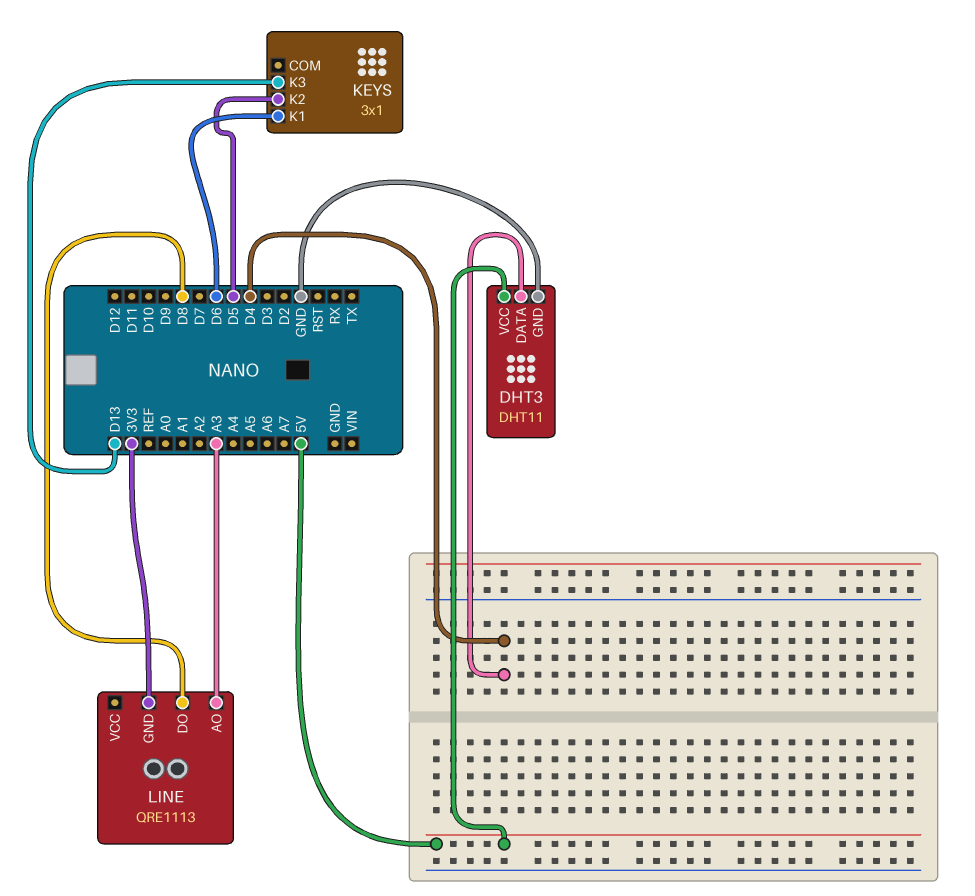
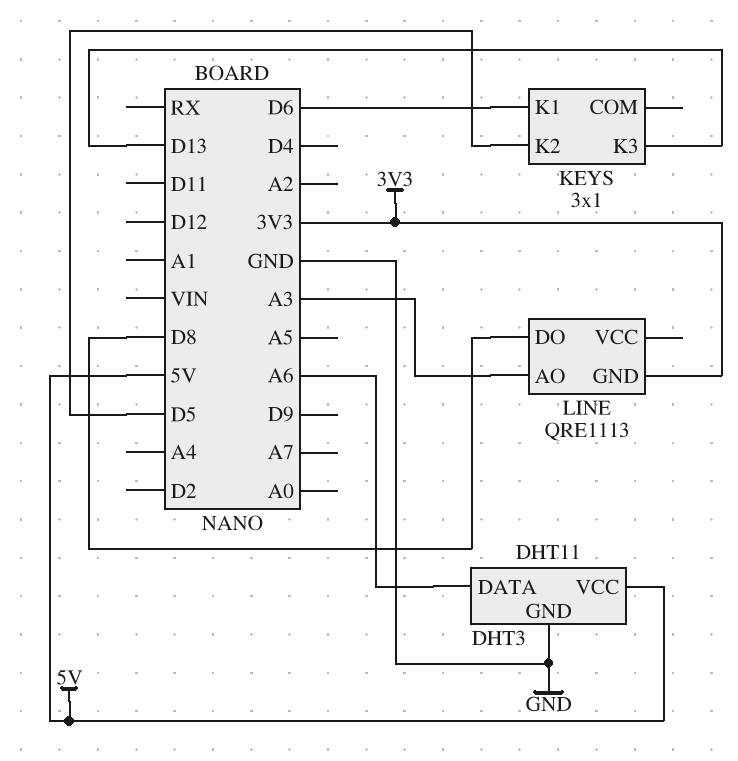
DHT3 pin DATA: D4 -> A6

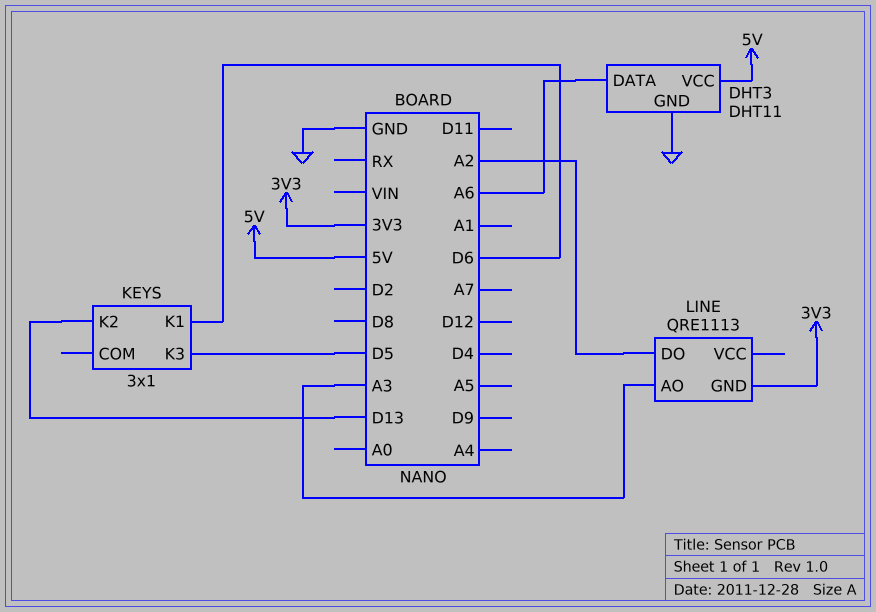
KEYS pin K2: D5 -> D13
KEYS pin K3: D13 -> D5
LINE pin DO: D8 -> A2

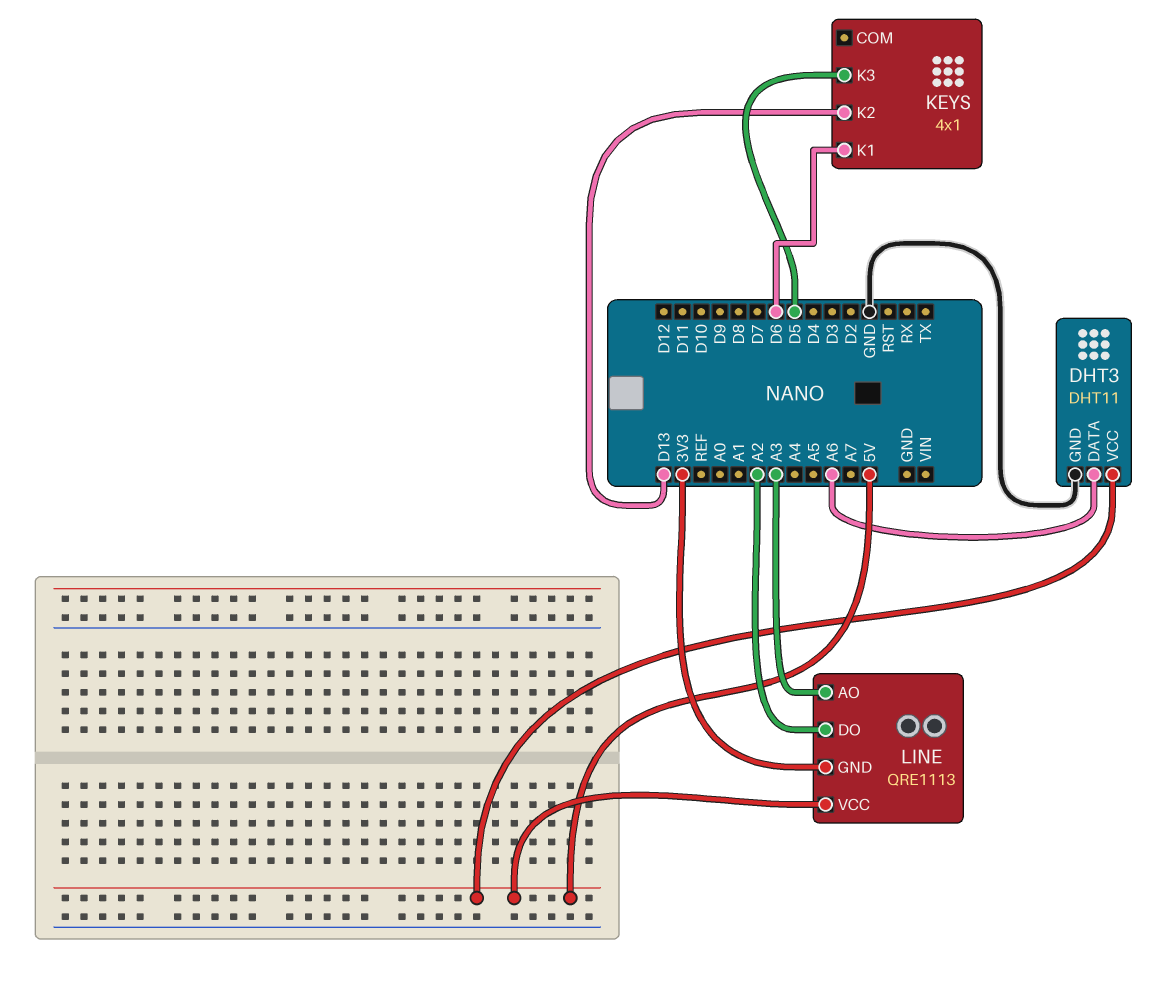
KEYS: 3x1 -> 4x1
LINE pin VCC: none -> 5V

